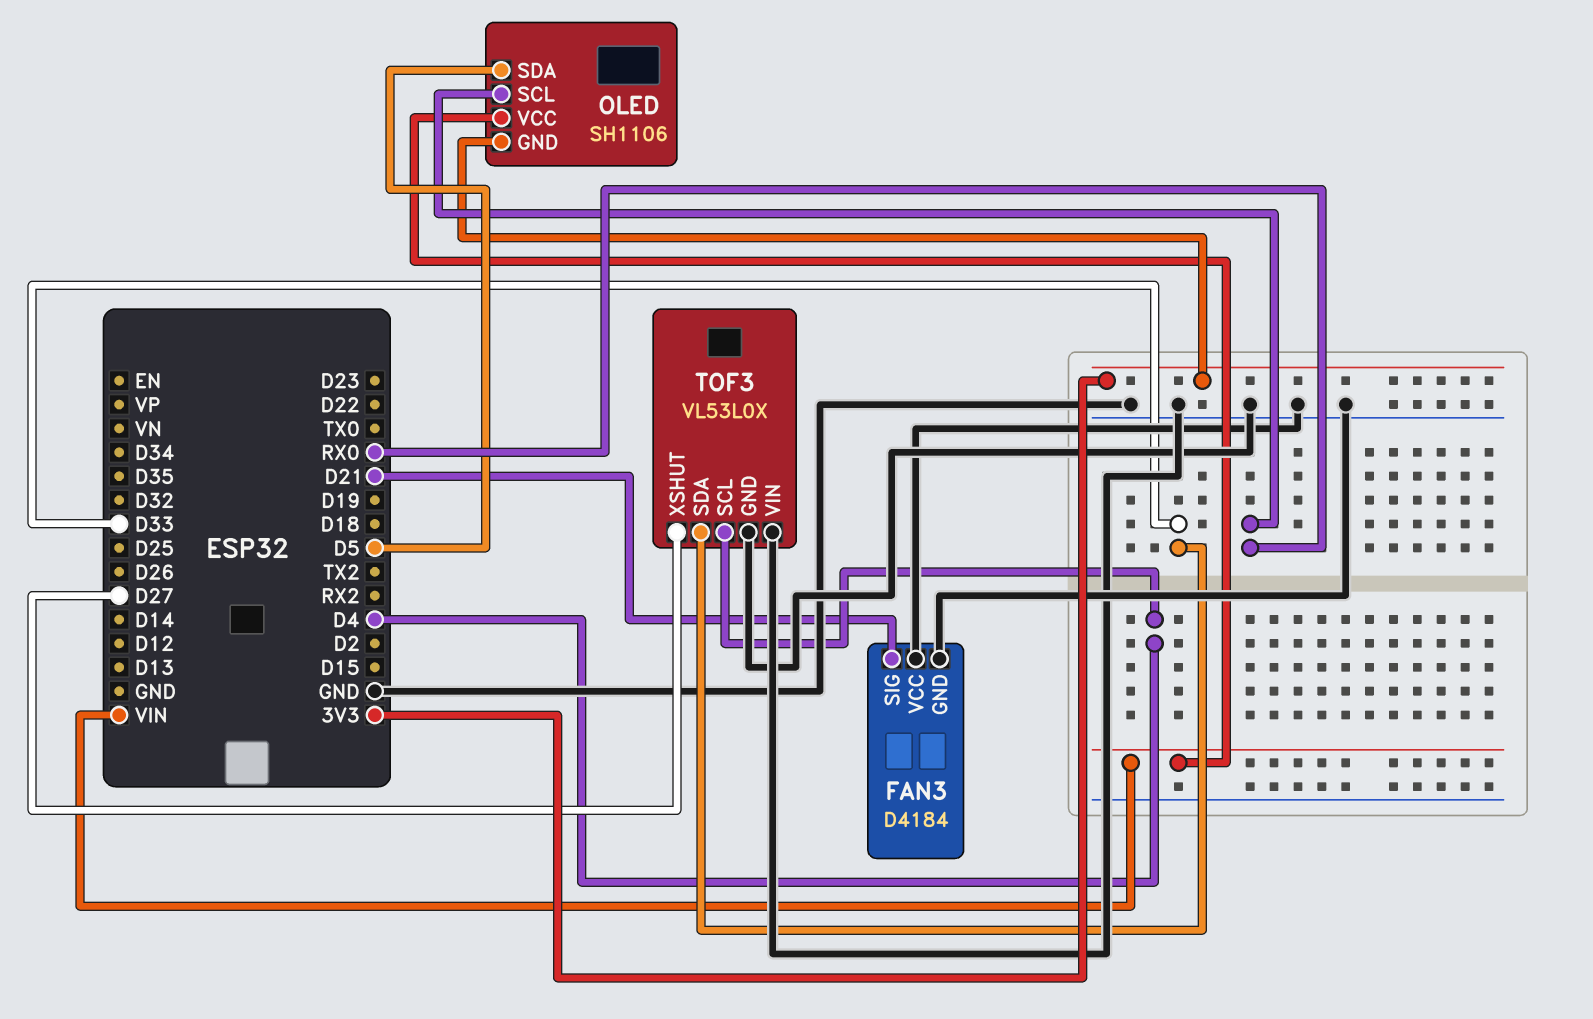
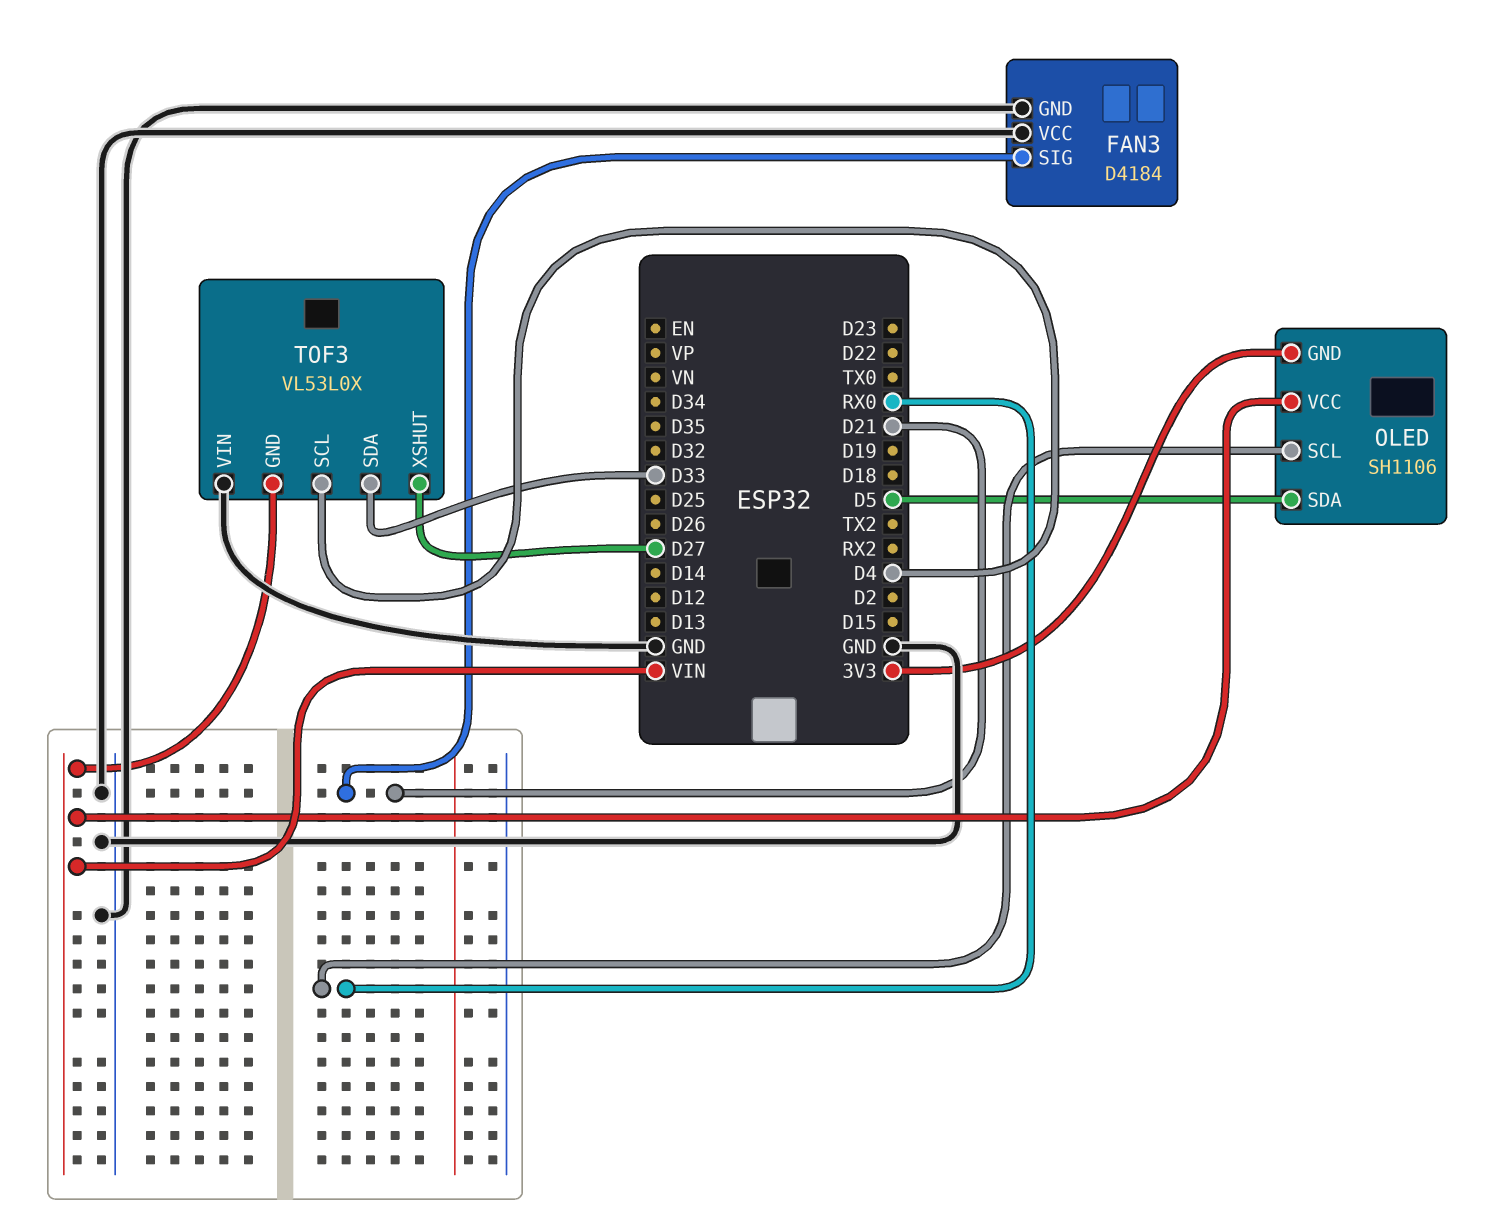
TOF3 pin GND: GND -> VIN

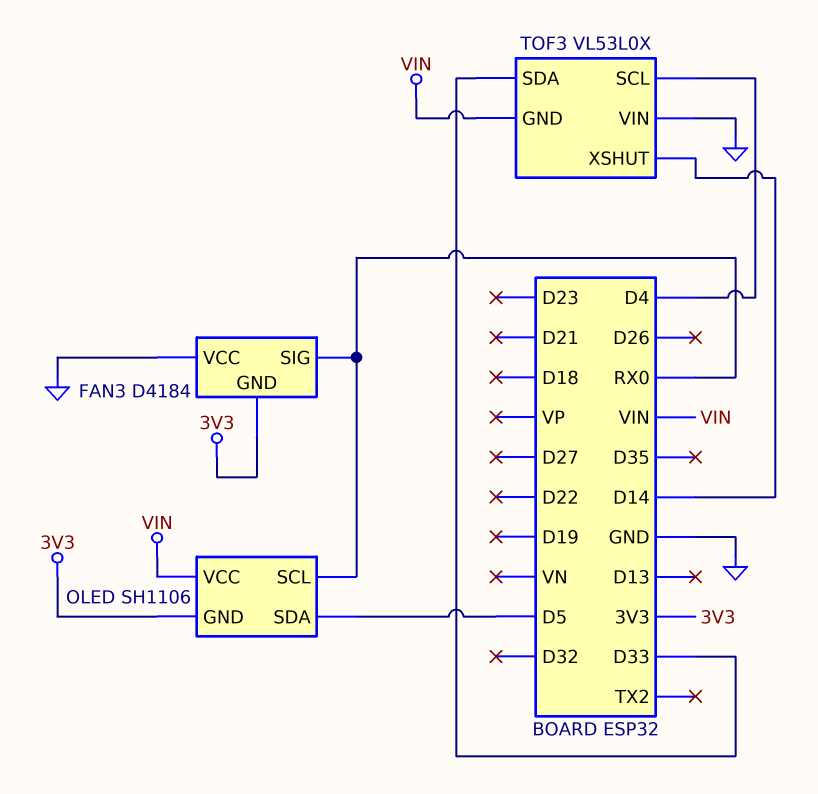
FAN3 pin GND: GND -> 3V3
FAN3 pin SIG: D21 -> RX0
TOF3 pin XSHUT: D27 -> D14

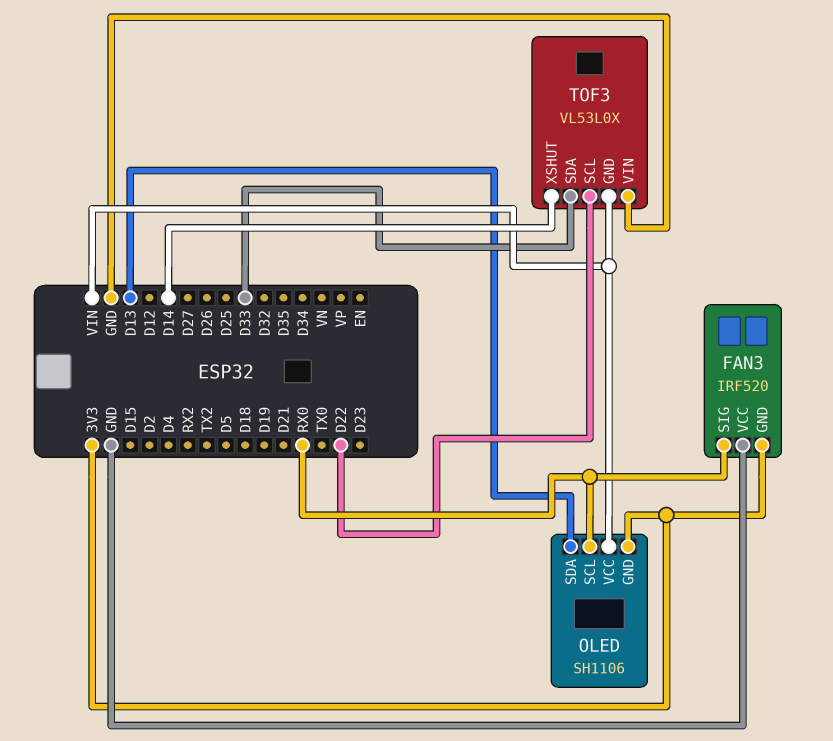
FAN3: D4184 -> IRF520
OLED pin SDA: D5 -> D13
TOF3 pin SCL: D4 -> D22

